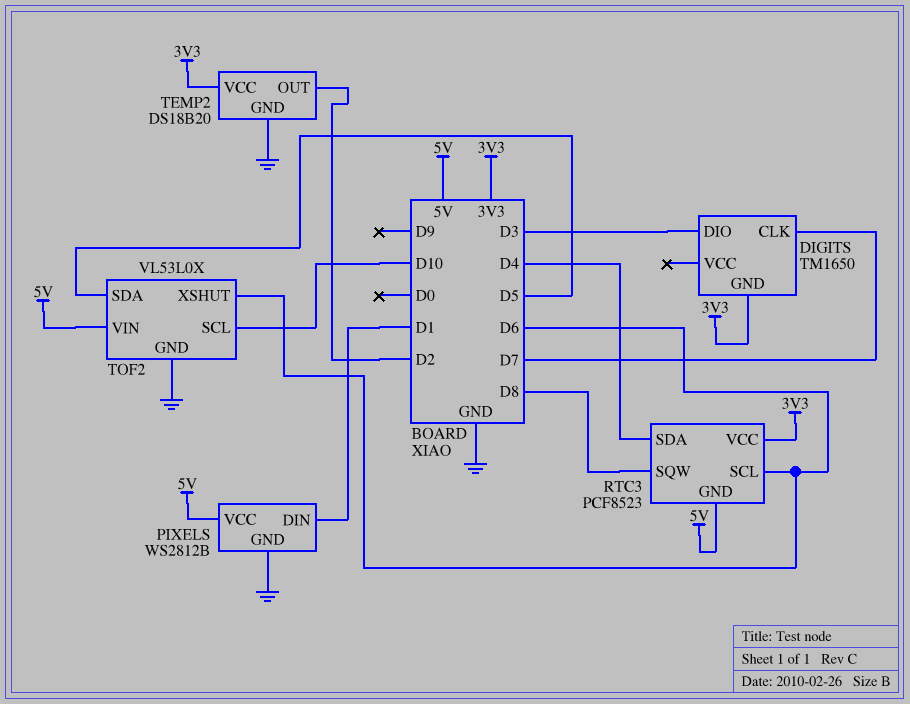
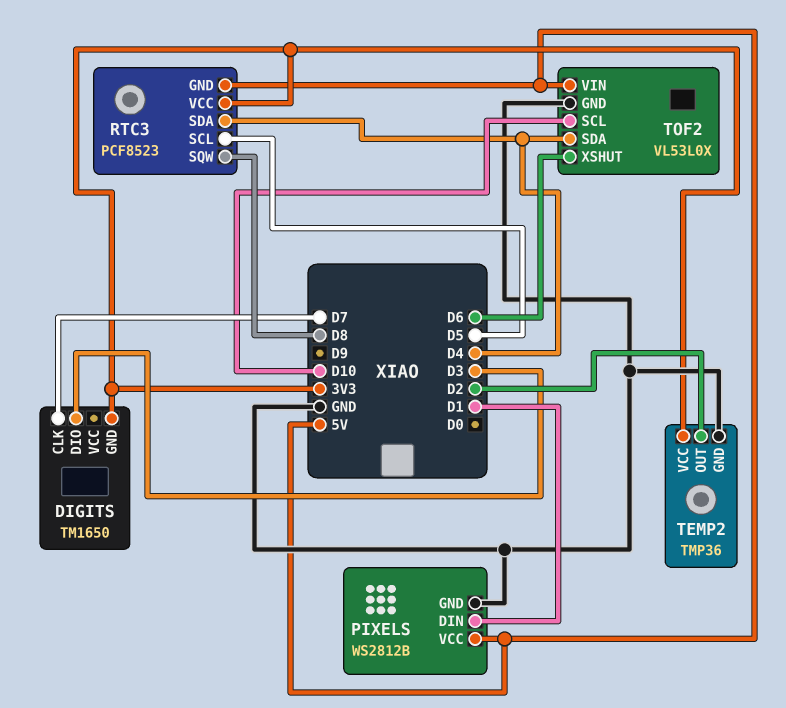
RTC3 pin SCL: D6 -> D5
TEMP2: DS18B20 -> TMP36
TOF2 pin SDA: D5 -> D4

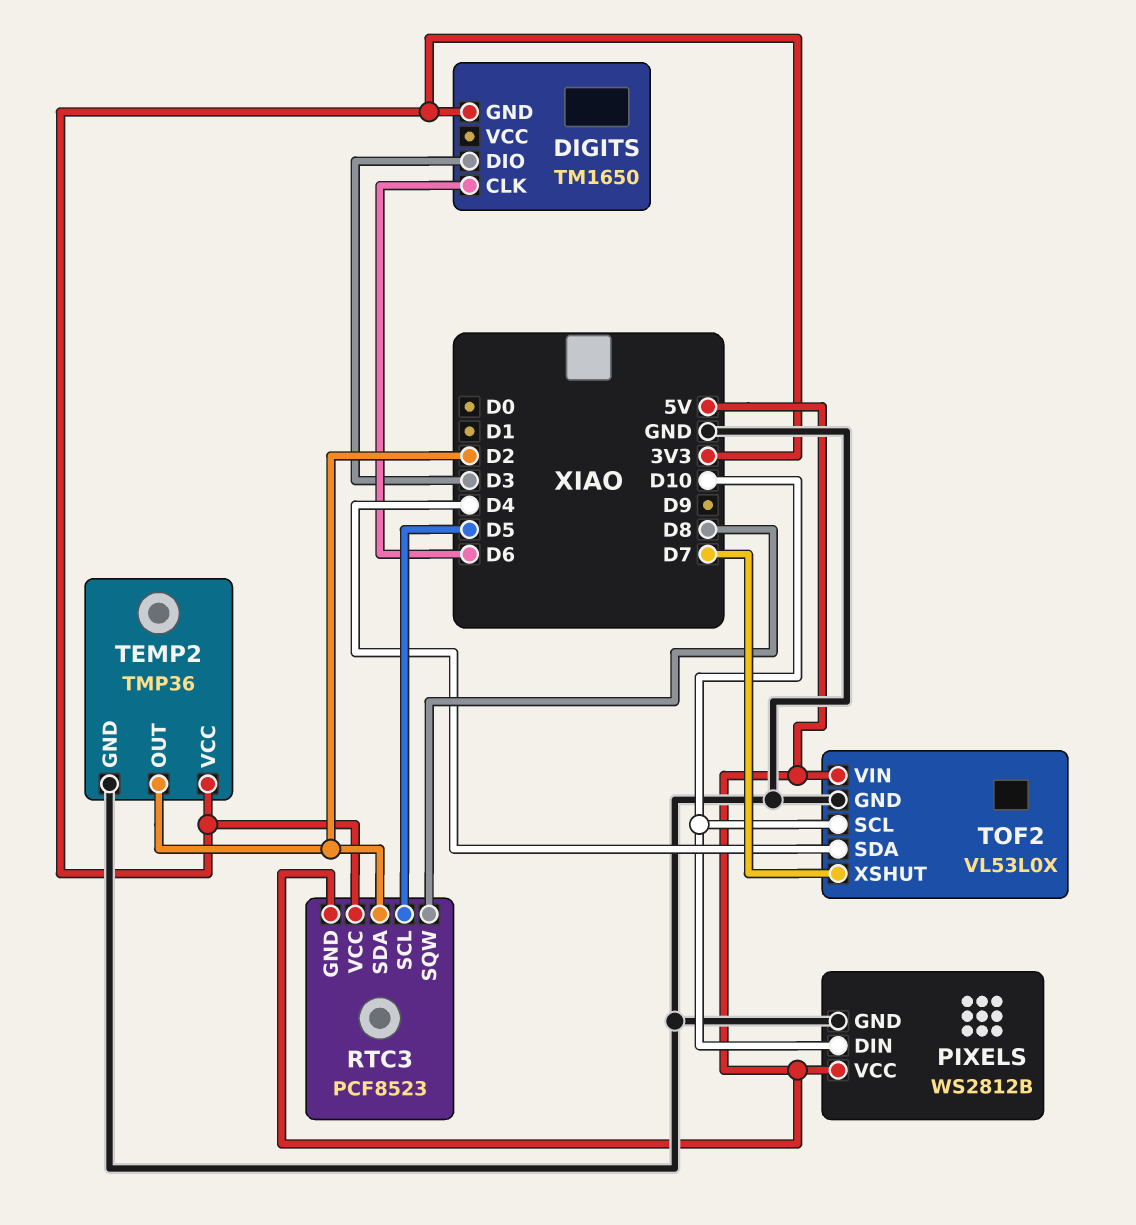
DIGITS pin CLK: D7 -> D6
PIXELS pin DIN: D1 -> D10
RTC3 pin SDA: D4 -> D2
TOF2 pin XSHUT: D6 -> D7

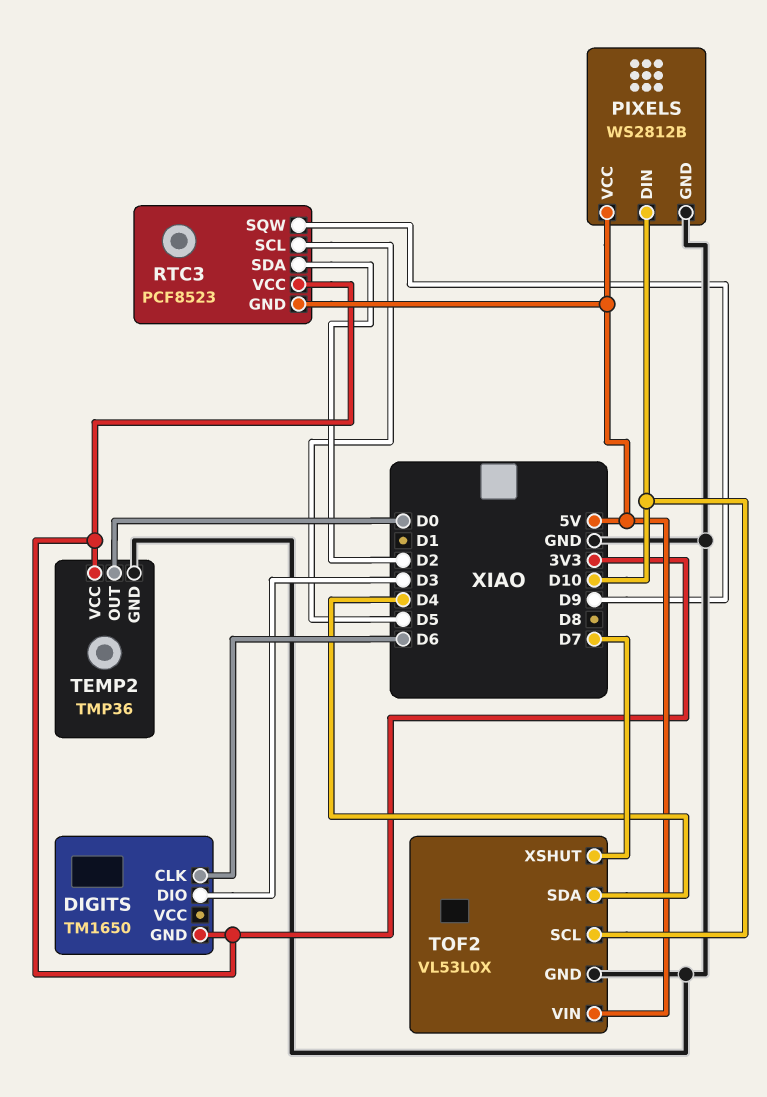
RTC3 pin SQW: D8 -> D9
TEMP2 pin OUT: D2 -> D0

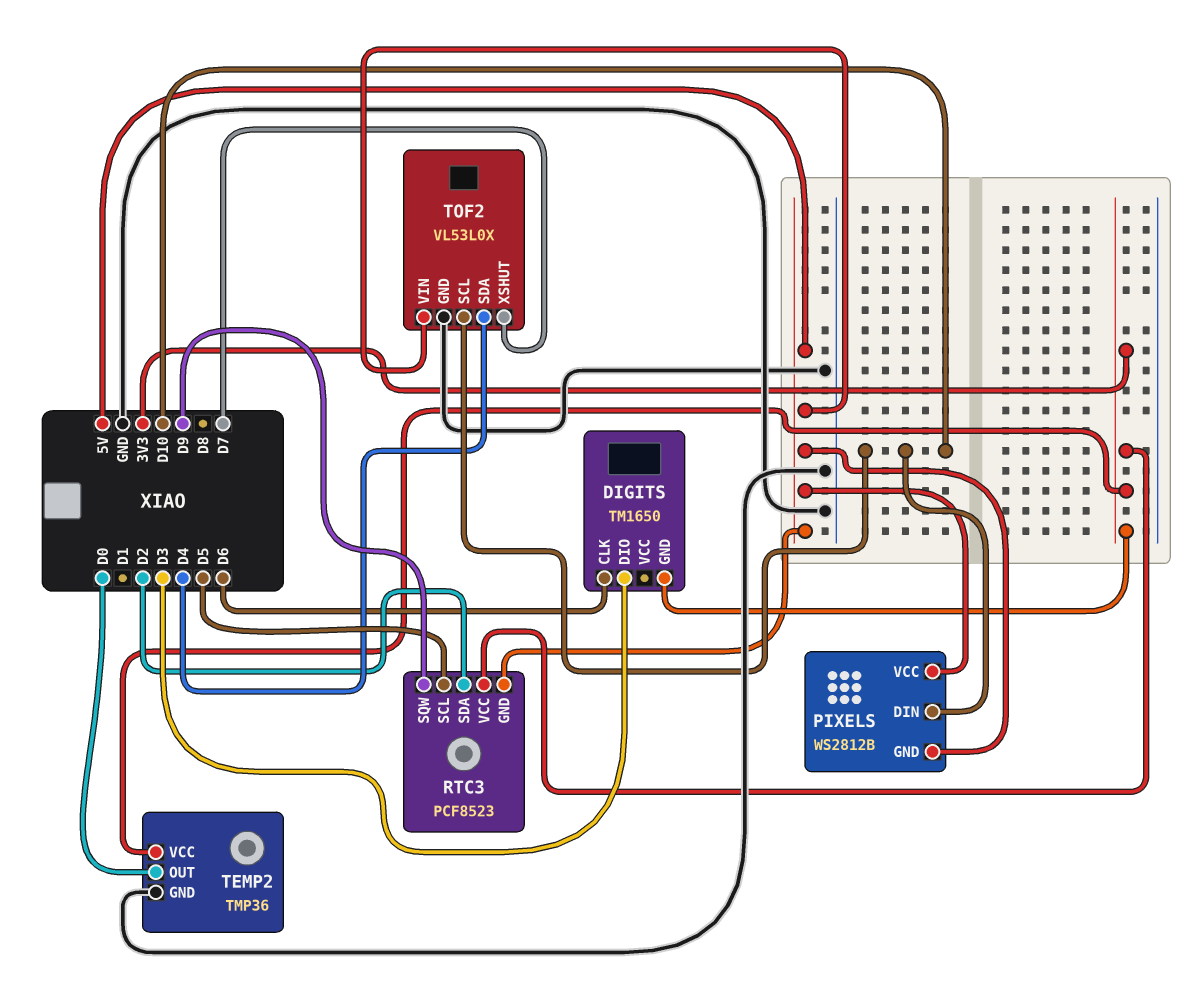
PIXELS pin GND: GND -> 5V

